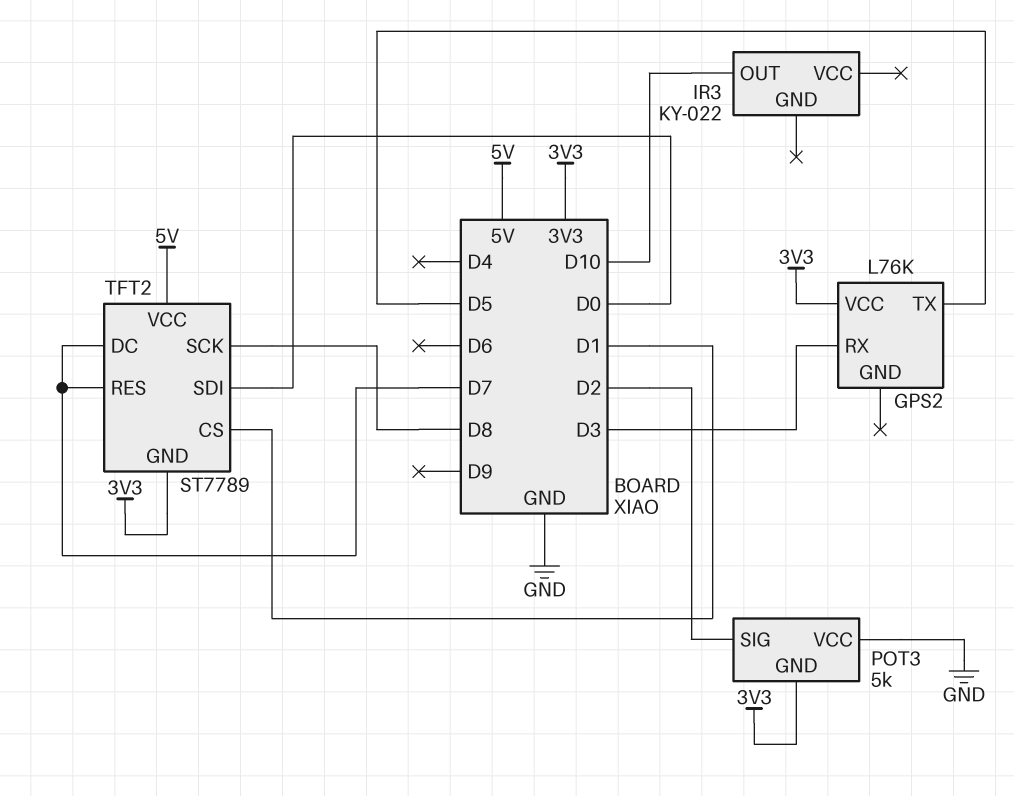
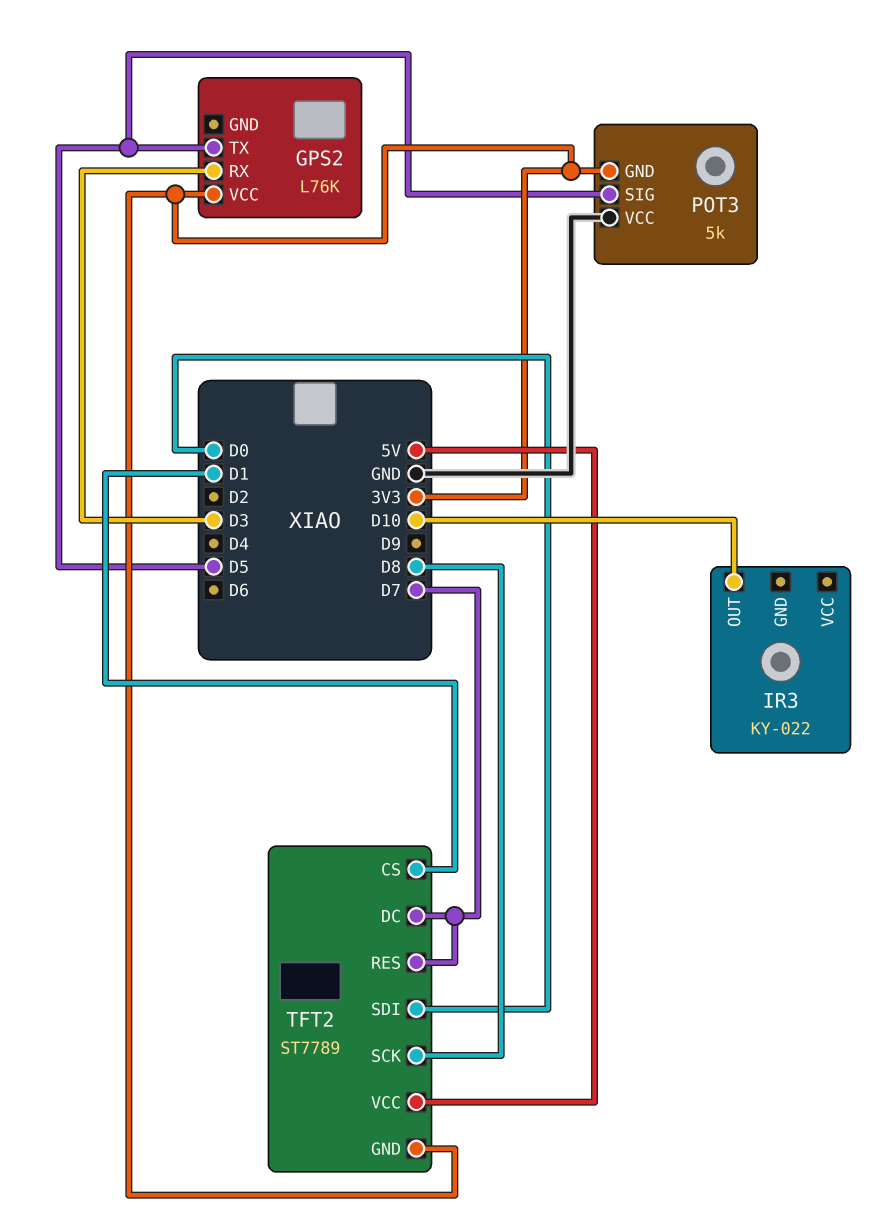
POT3 pin SIG: D2 -> D5

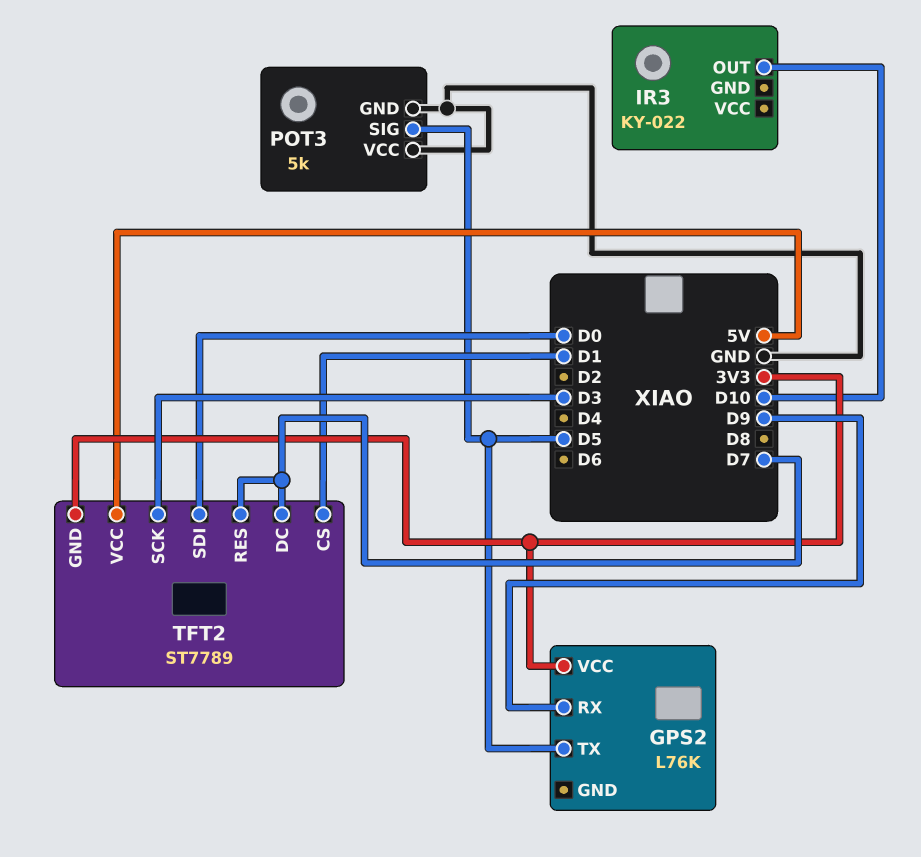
GPS2 pin RX: D3 -> D9
POT3 pin GND: 3V3 -> GND
TFT2 pin SCK: D8 -> D3

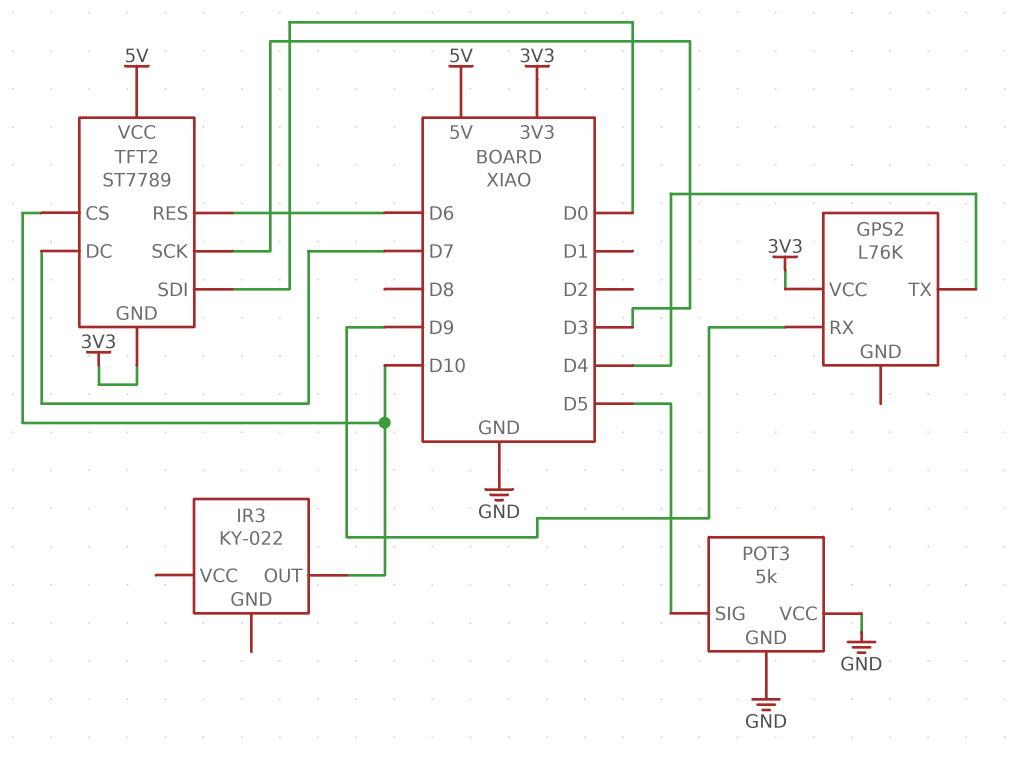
GPS2 pin TX: D5 -> D4
TFT2 pin CS: D1 -> D10
TFT2 pin RES: D7 -> D6

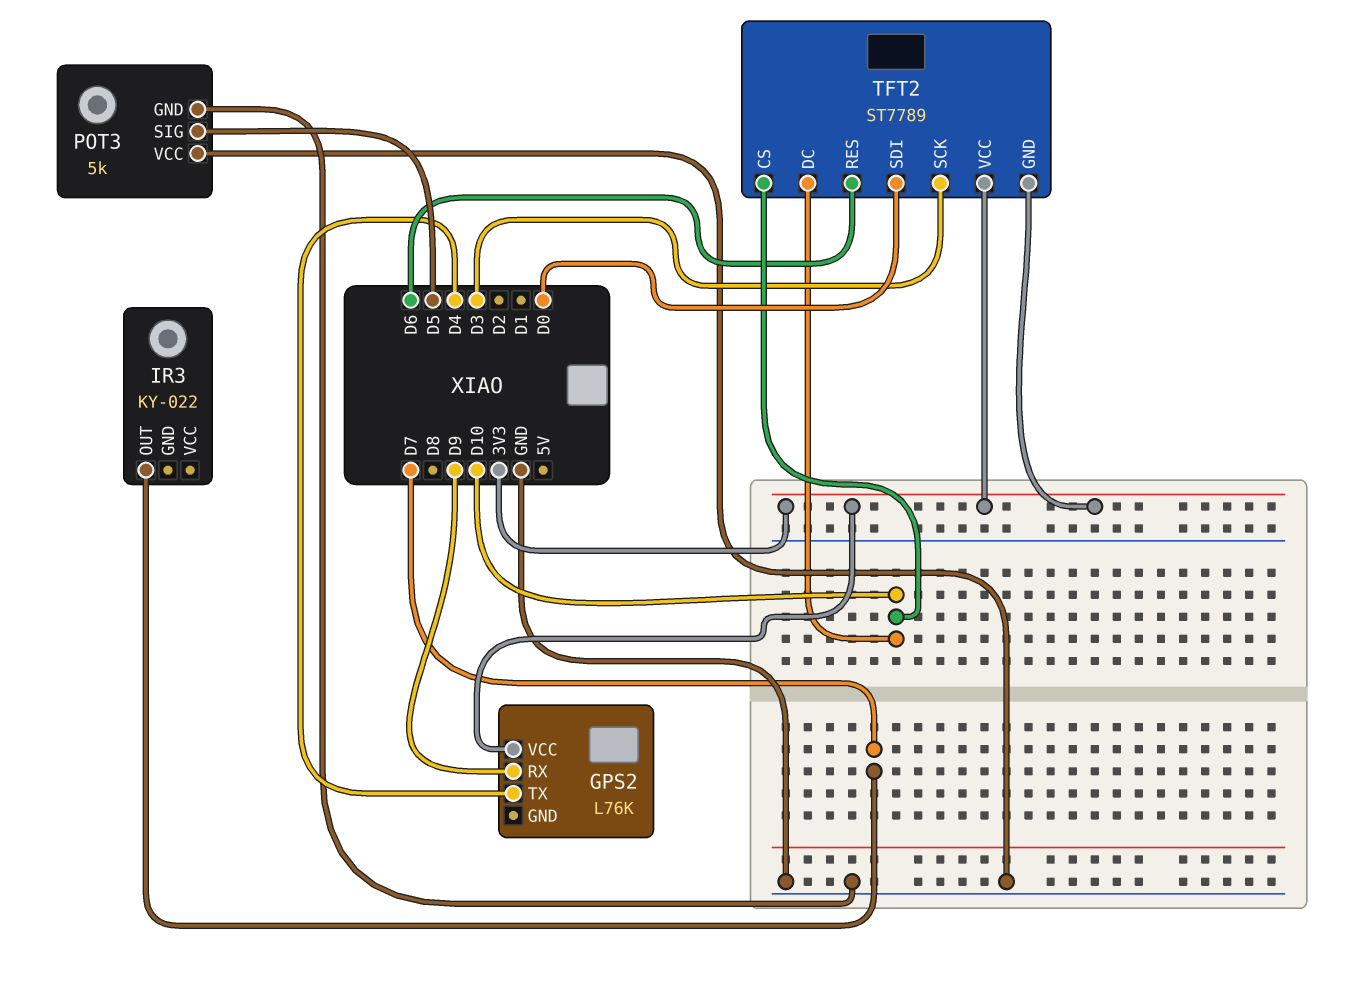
IR3 pin OUT: D10 -> D7
TFT2 pin DC: D7 -> D10
TFT2 pin VCC: 5V -> 3V3

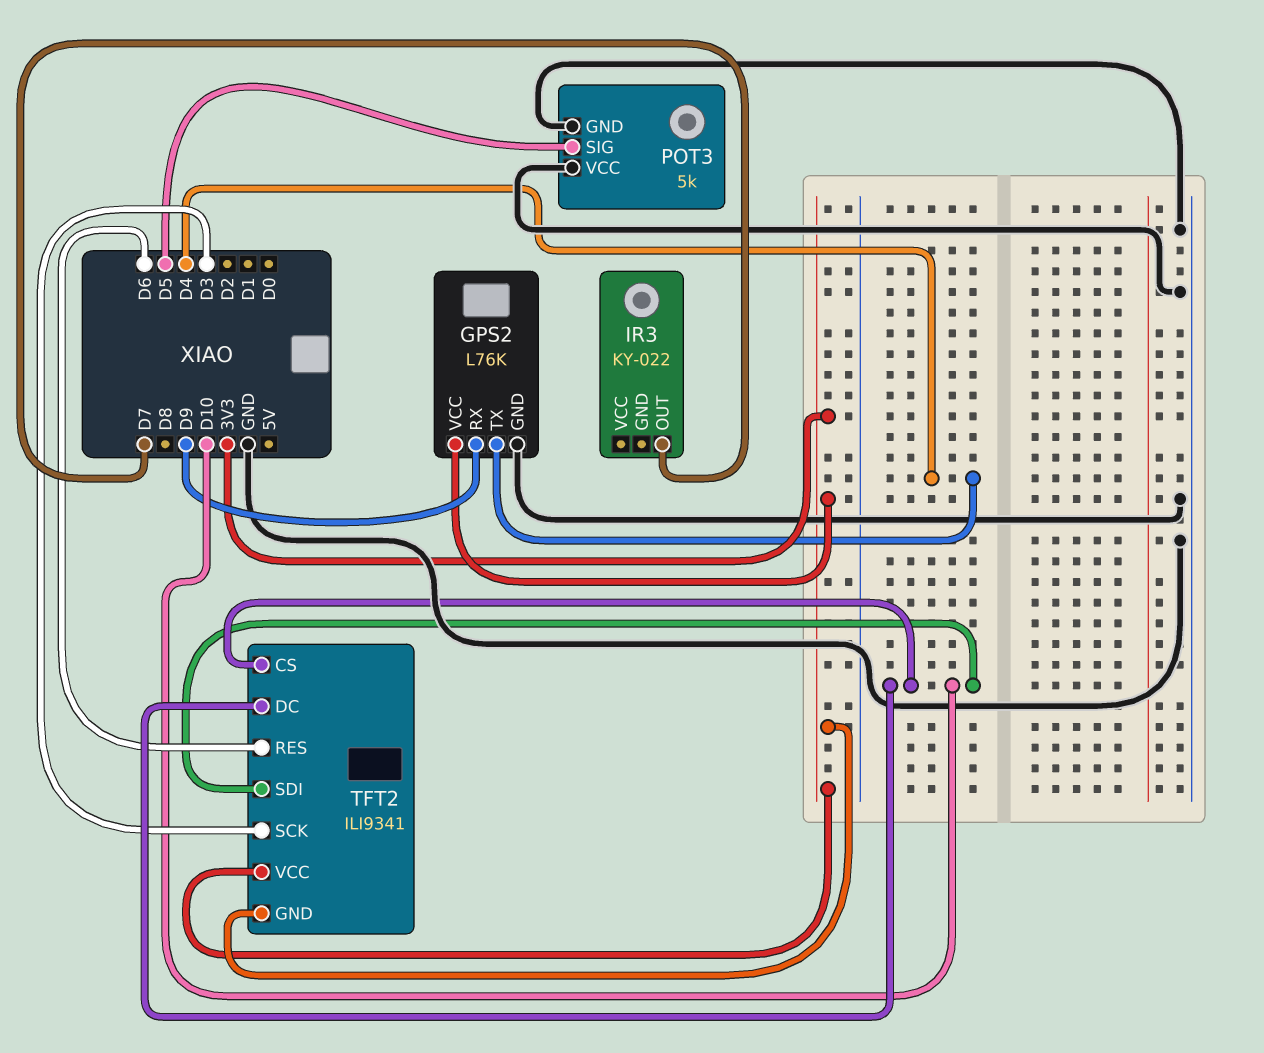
GPS2 pin GND: none -> GND
TFT2: ST7789 -> ILI9341
TFT2 pin SDI: D0 -> D10

